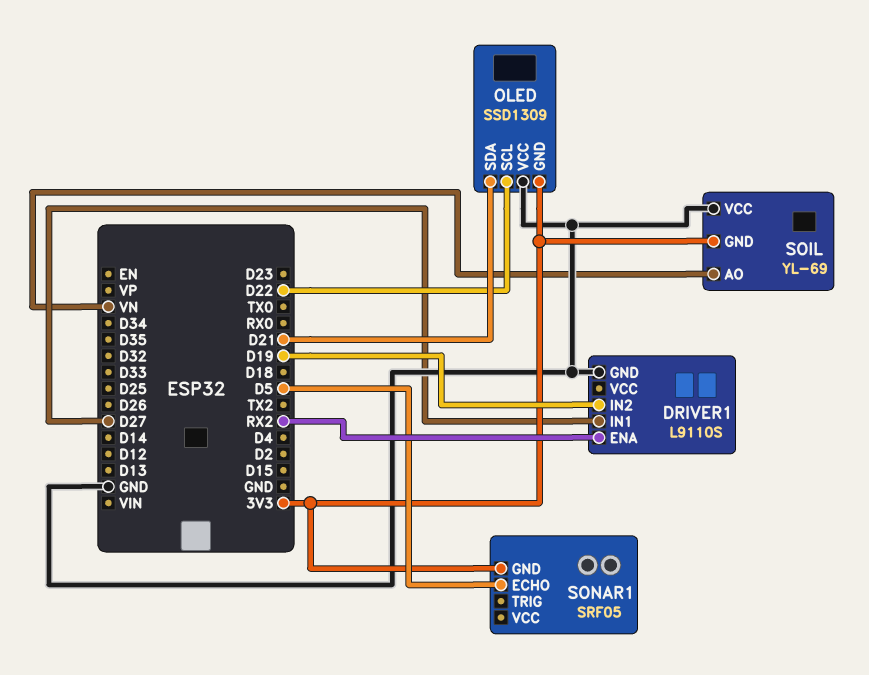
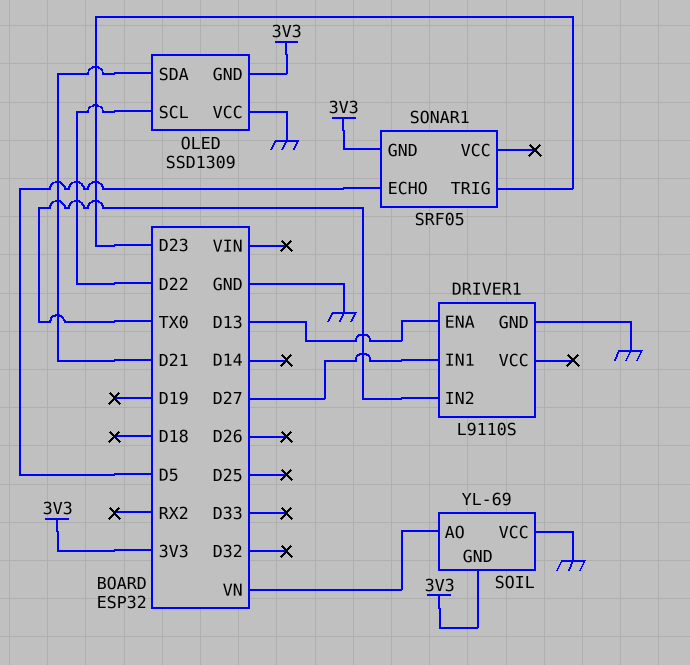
DRIVER1 pin ENA: RX2 -> D13
DRIVER1 pin IN2: D19 -> TX0
SONAR1 pin TRIG: none -> D23

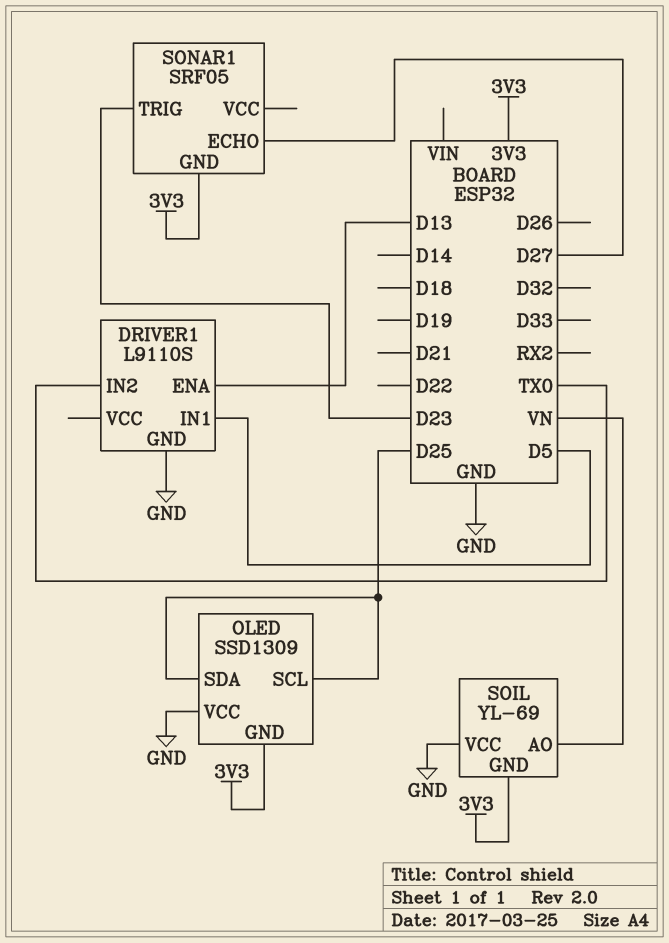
DRIVER1 pin IN1: D27 -> D5
OLED pin SCL: D22 -> D25
OLED pin SDA: D21 -> D25
SONAR1 pin ECHO: D5 -> D27

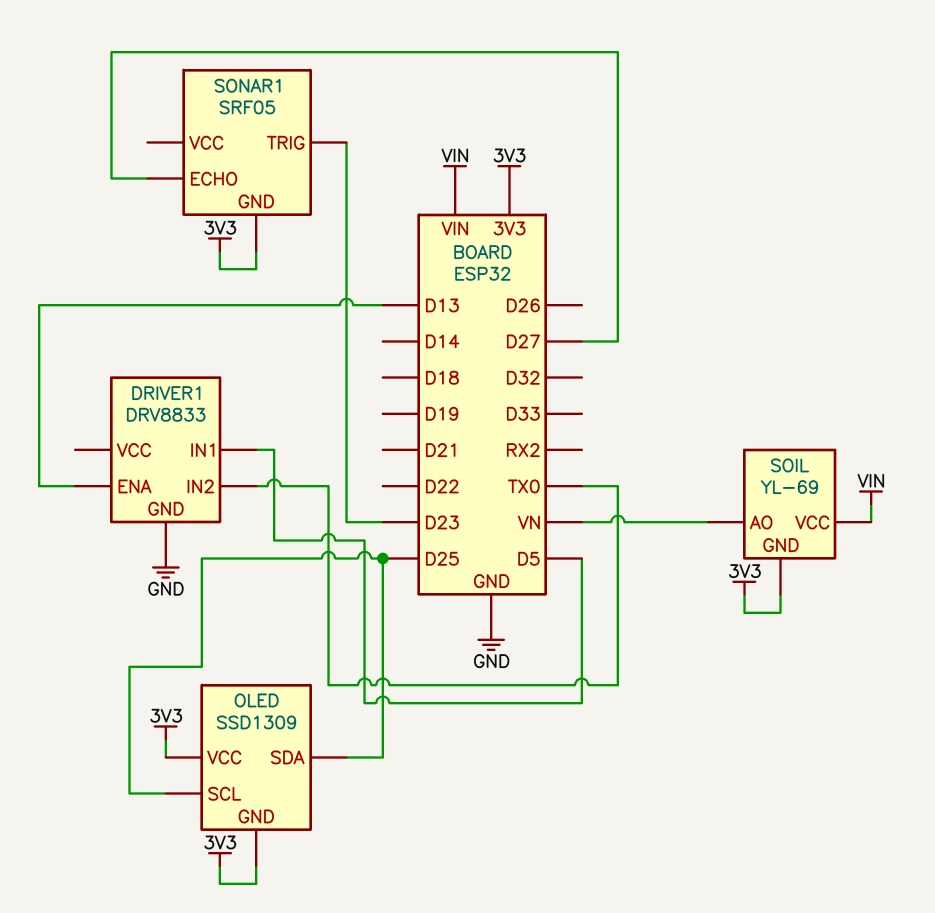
DRIVER1: L9110S -> DRV8833
OLED pin VCC: GND -> 3V3
SOIL pin VCC: GND -> VIN

